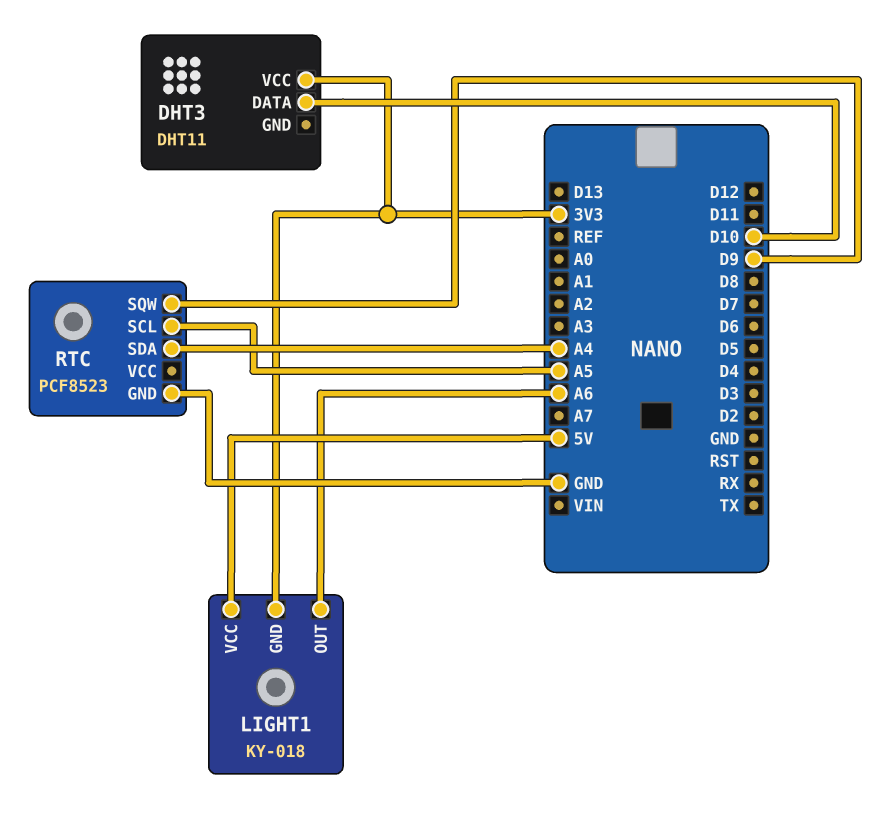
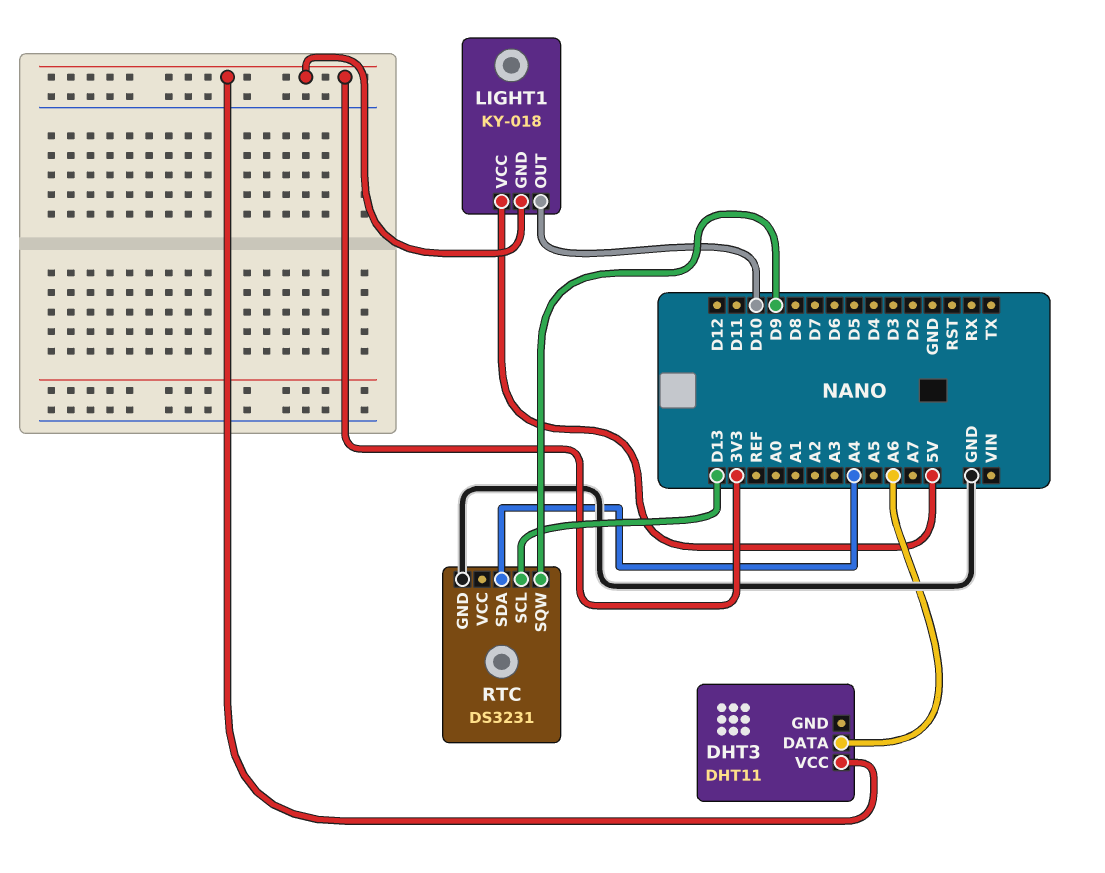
DHT3 pin DATA: D10 -> A6
LIGHT1 pin OUT: A6 -> D10
RTC: PCF8523 -> DS3231
RTC pin SCL: A5 -> D13

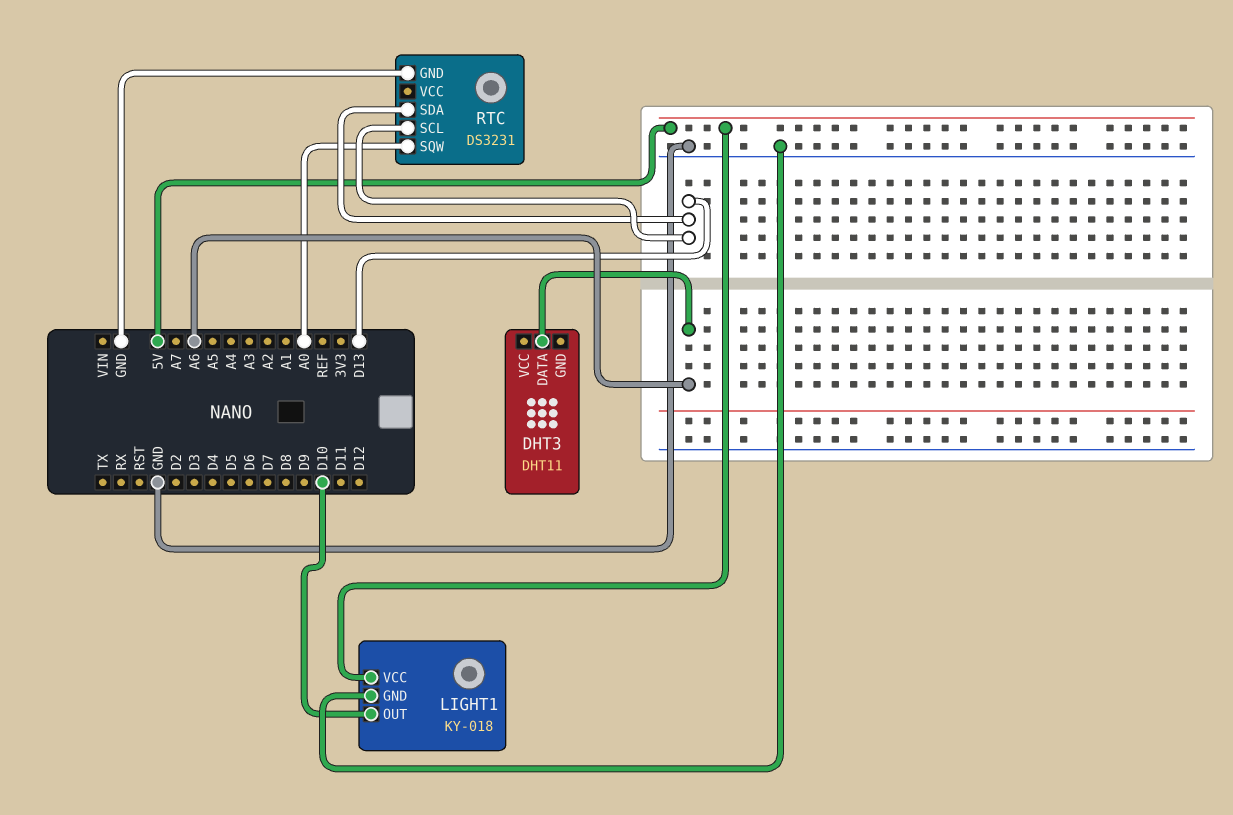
DHT3 pin VCC: 3V3 -> none
LIGHT1 pin GND: 3V3 -> GND
RTC pin SDA: A4 -> D13
RTC pin SQW: D9 -> A0

